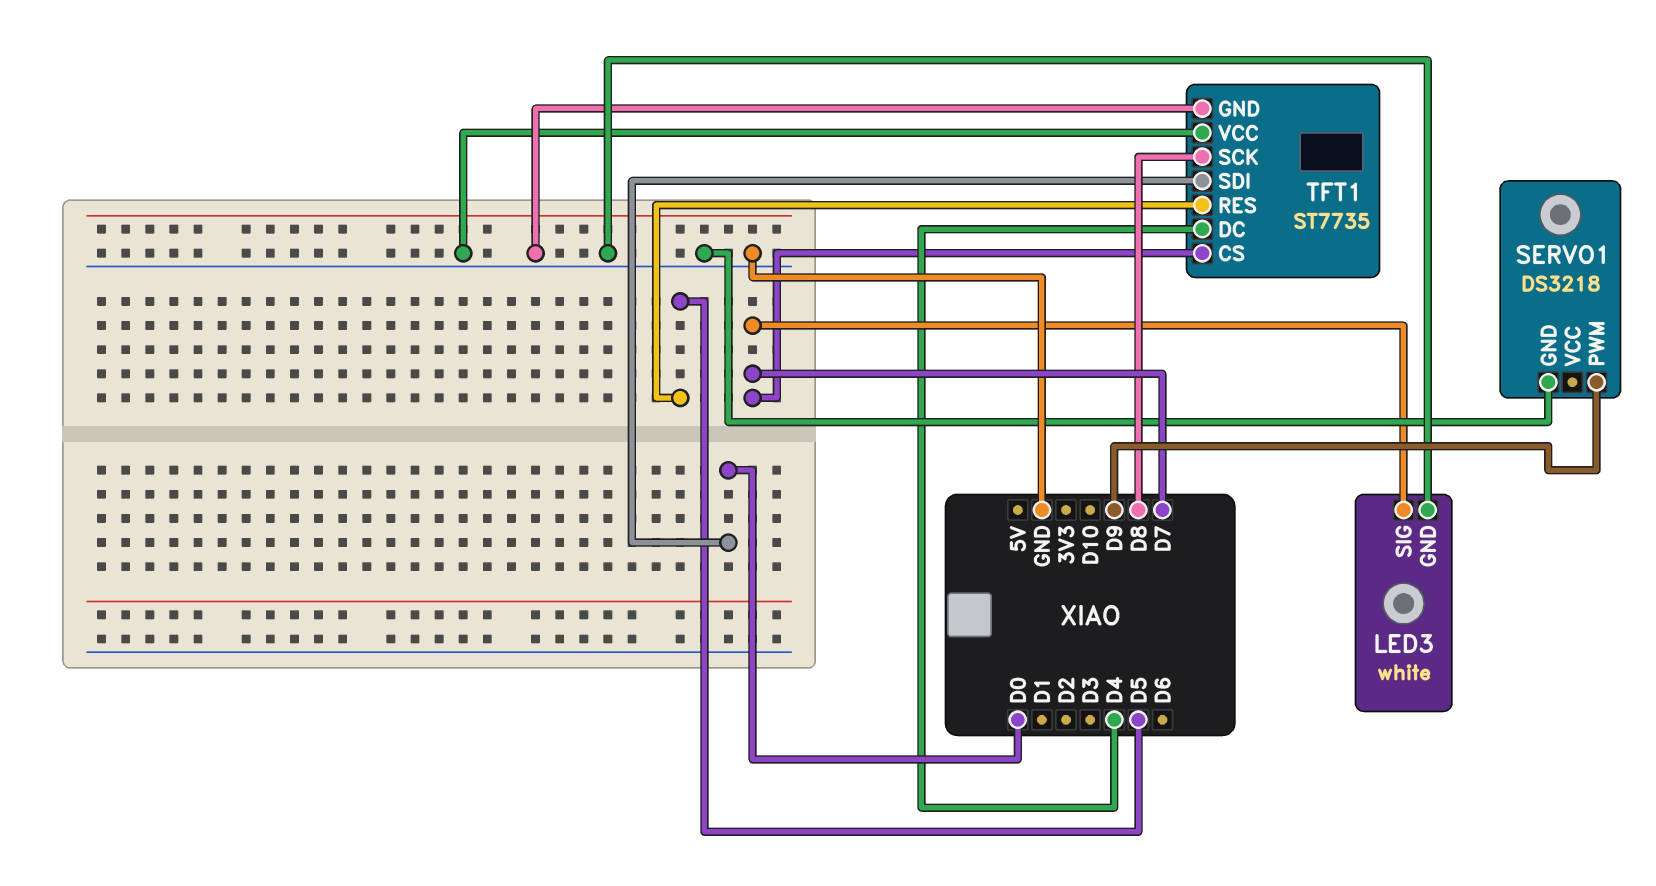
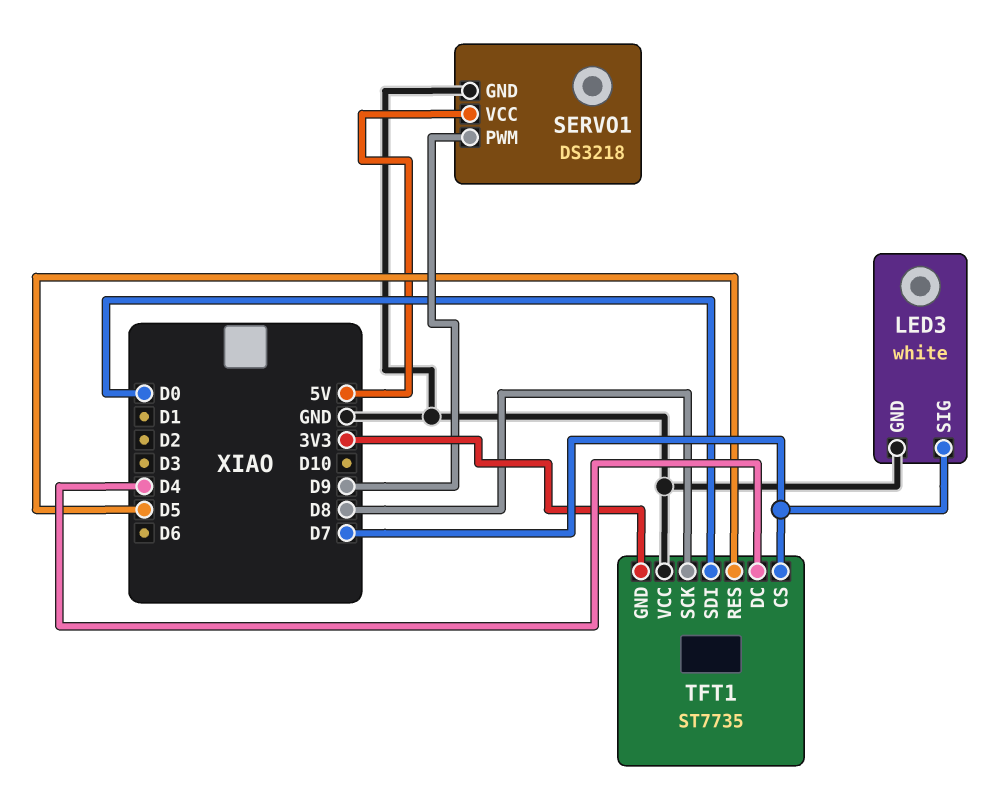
SERVO1 pin VCC: none -> 5V
TFT1 pin GND: GND -> 3V3

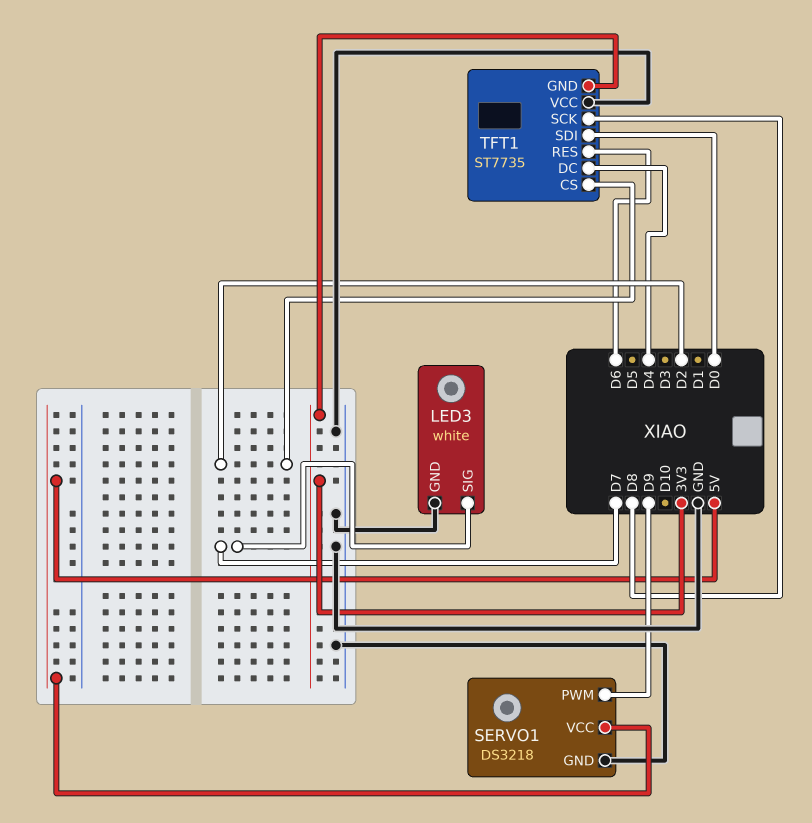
TFT1 pin CS: D7 -> D2
TFT1 pin RES: D5 -> D6

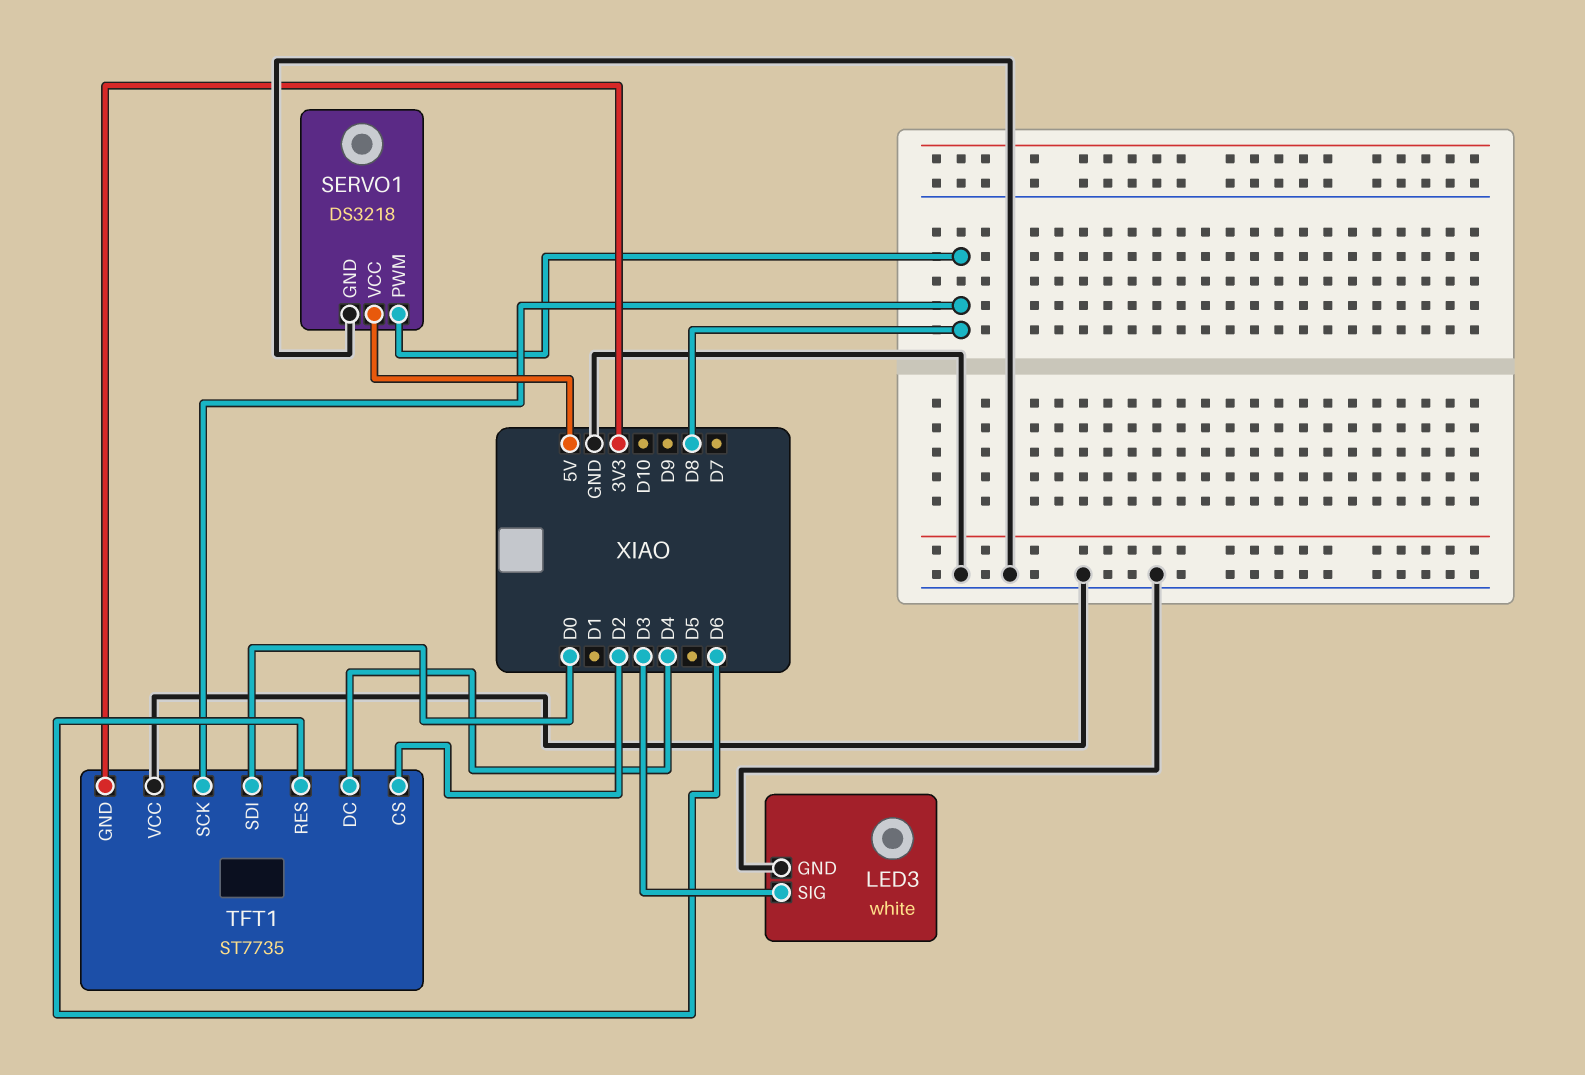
LED3 pin SIG: D7 -> D3
SERVO1 pin PWM: D9 -> D8

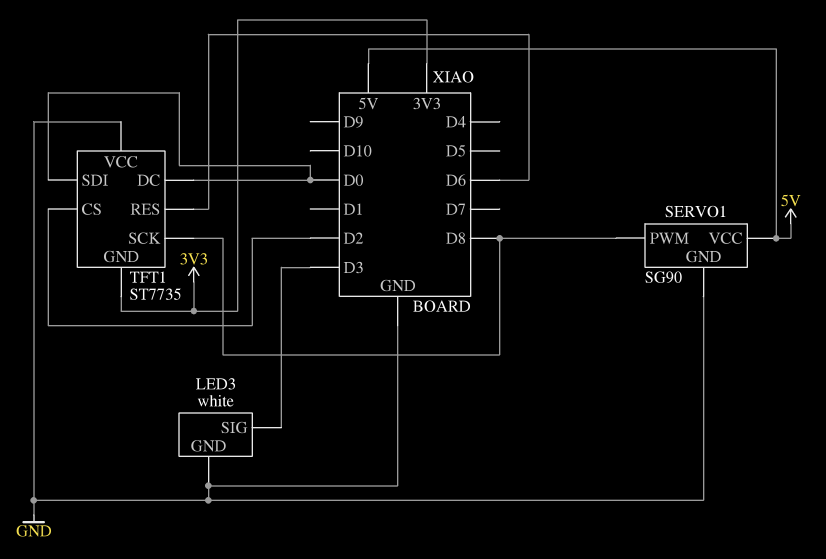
SERVO1: DS3218 -> SG90
TFT1 pin DC: D4 -> D0

